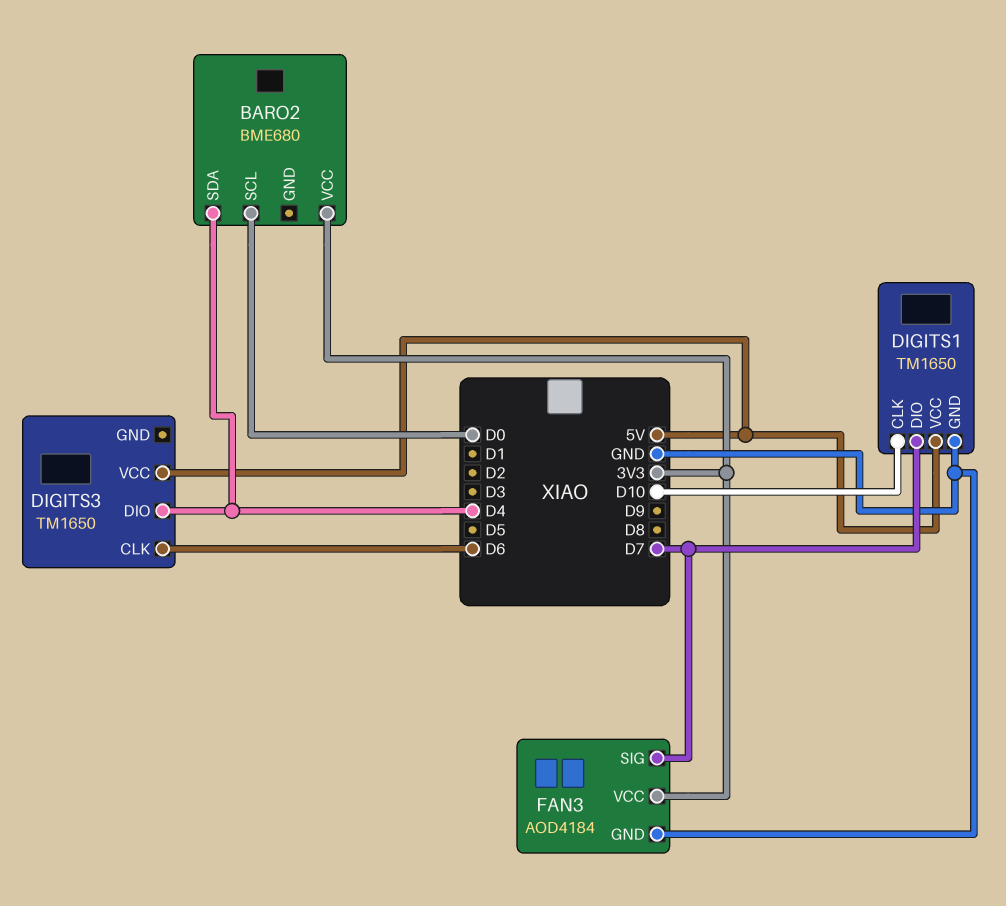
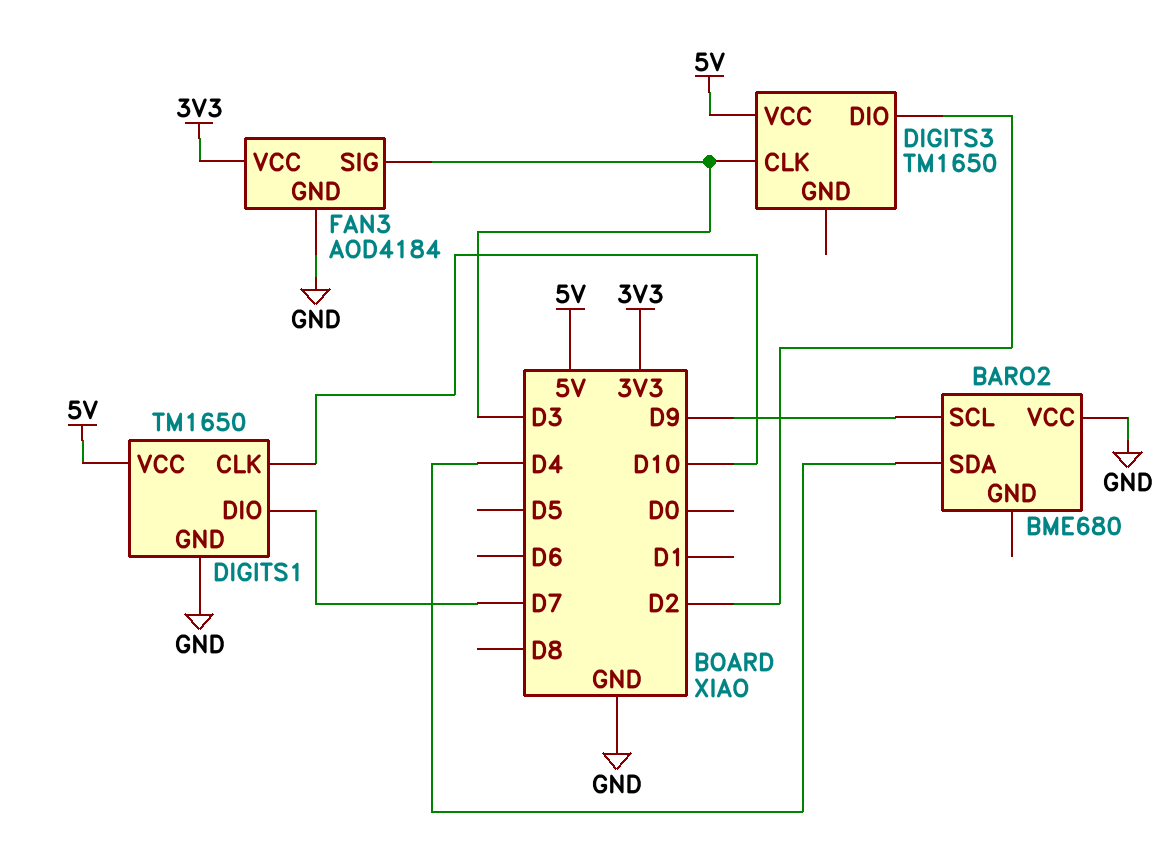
BARO2 pin SCL: D0 -> D9
BARO2 pin VCC: 3V3 -> GND
DIGITS3 pin CLK: D6 -> D3
DIGITS3 pin DIO: D4 -> D2
FAN3 pin SIG: D7 -> D3

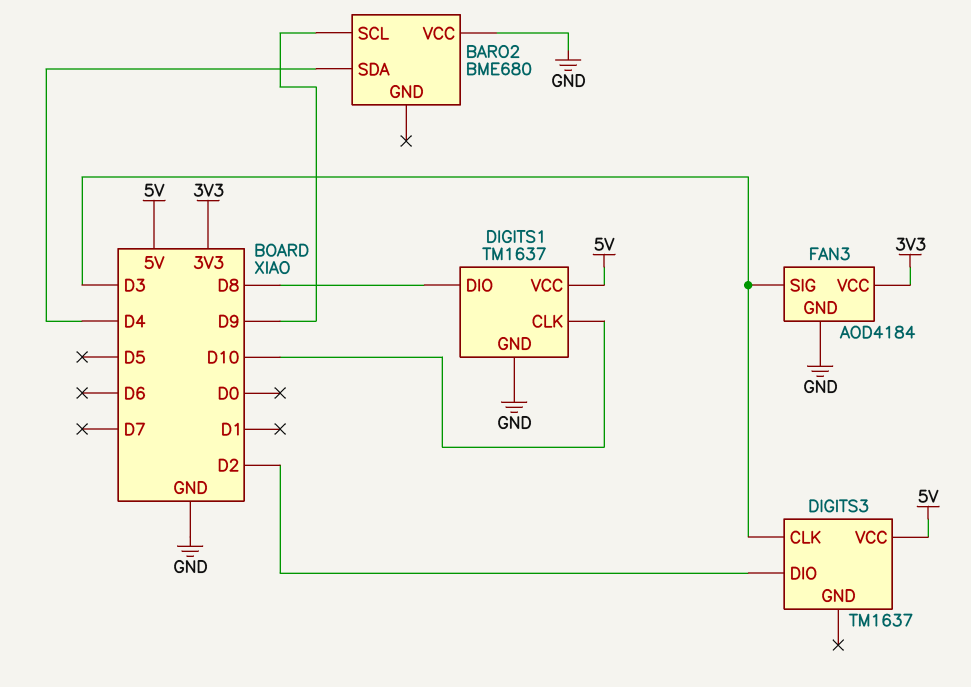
DIGITS1: TM1650 -> TM1637
DIGITS1 pin DIO: D7 -> D8
DIGITS3: TM1650 -> TM1637

